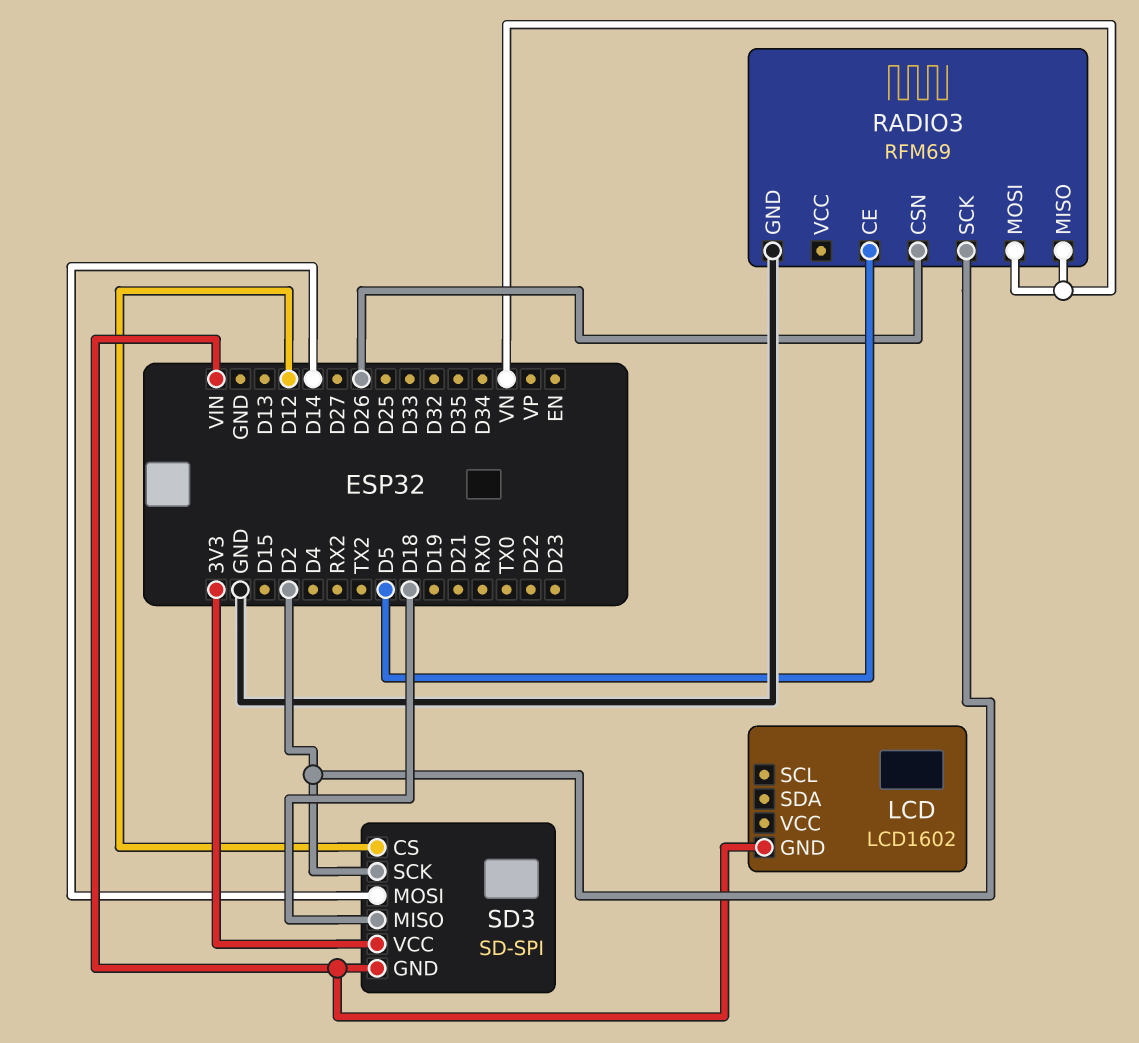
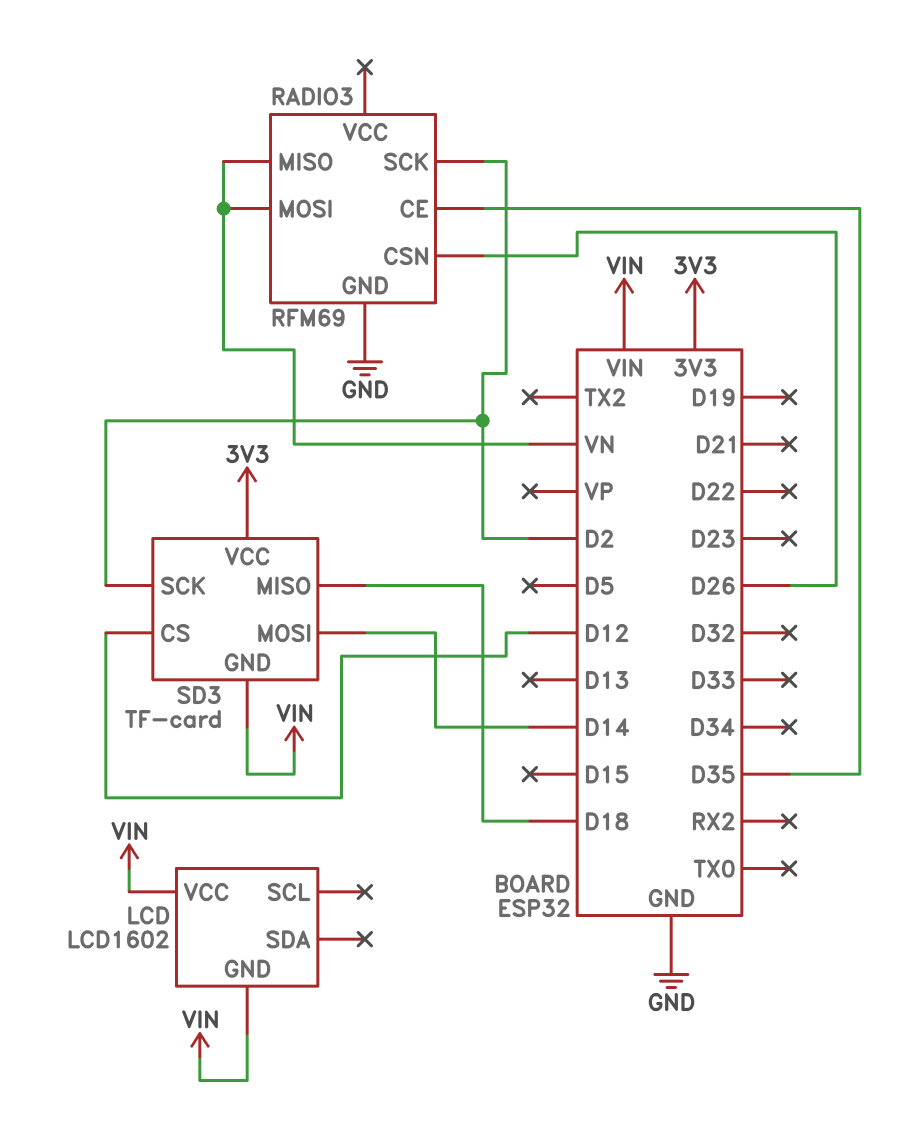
LCD pin VCC: none -> VIN
RADIO3 pin CE: D5 -> D35
SD3: SD-SPI -> TF-card

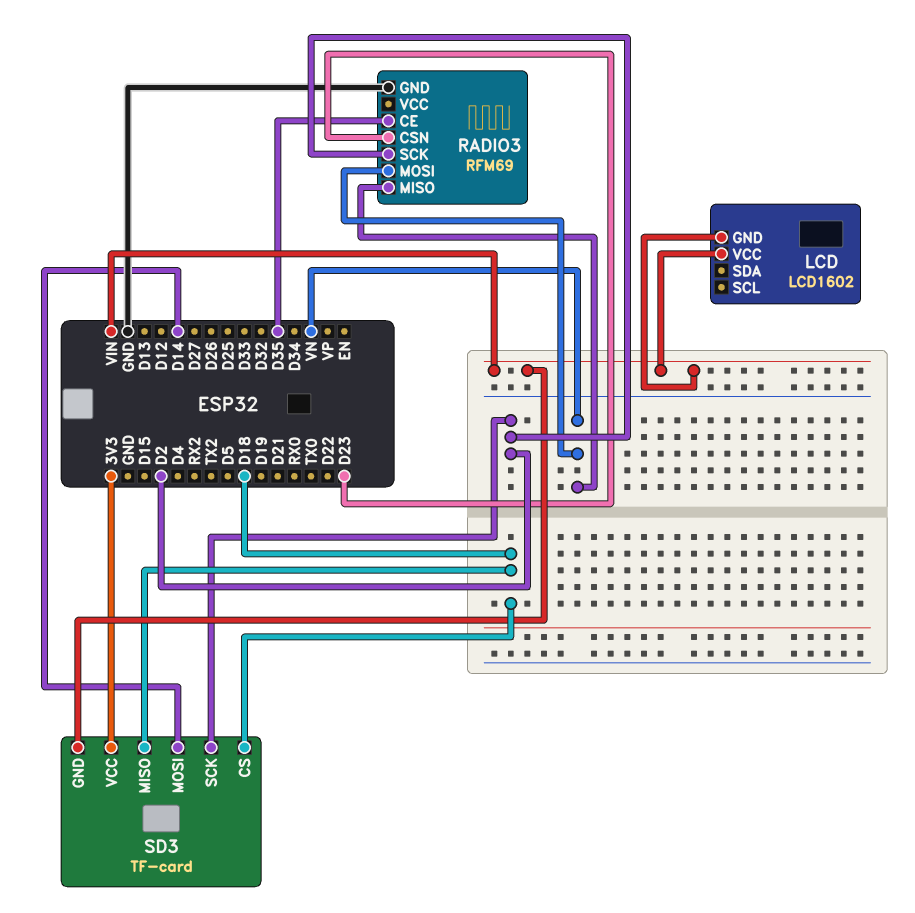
RADIO3 pin CSN: D26 -> D23
SD3 pin CS: D12 -> D18

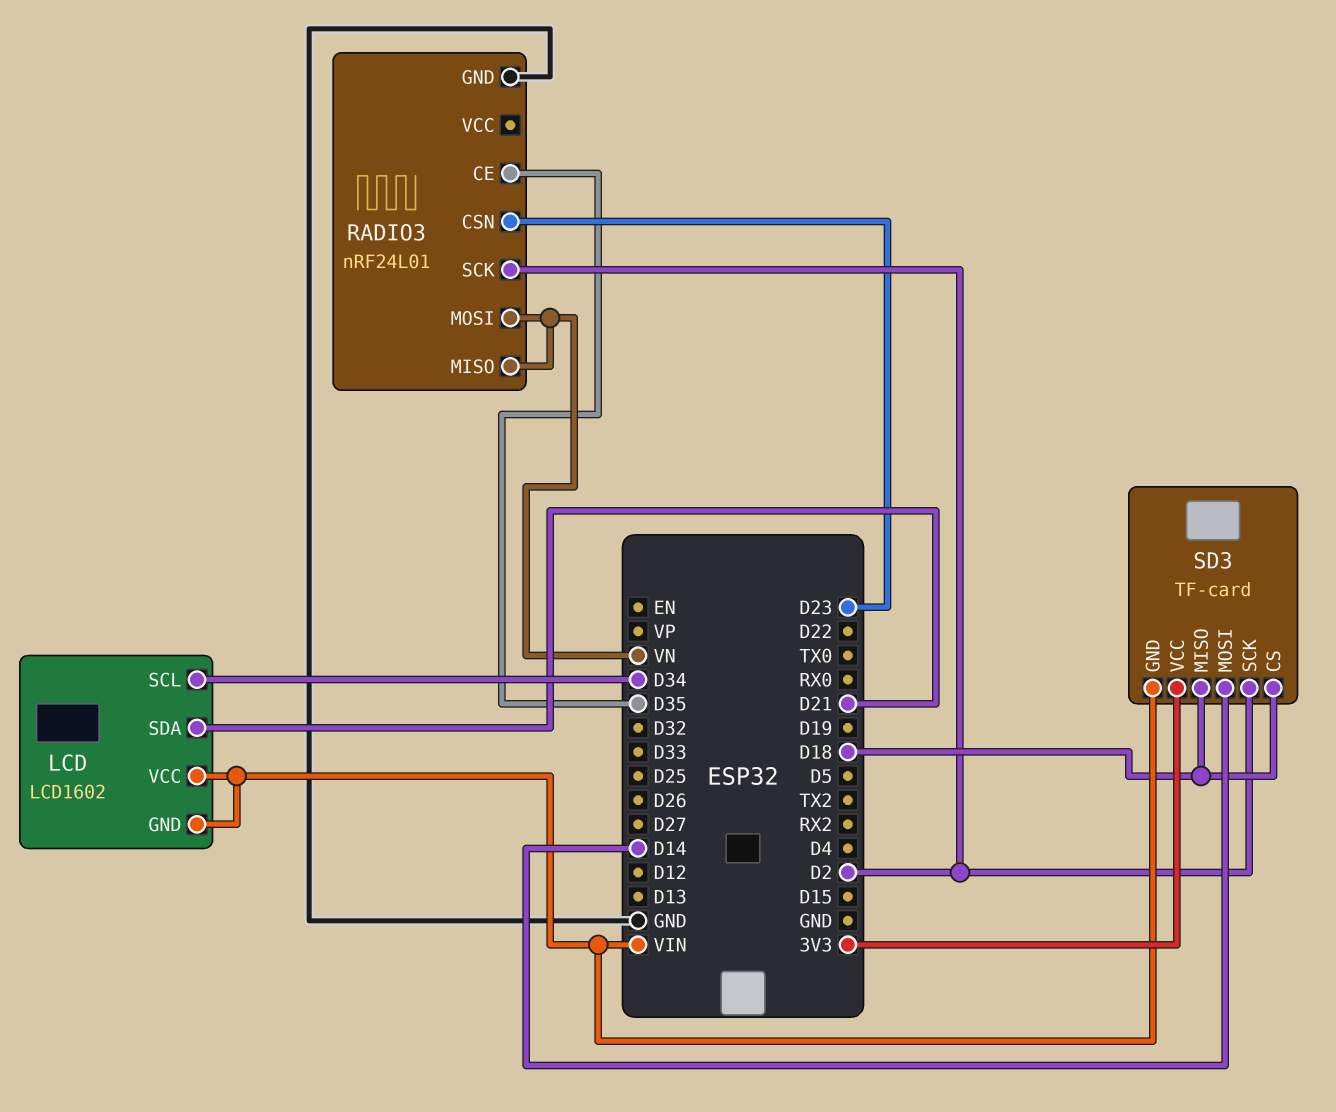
LCD pin SCL: none -> D34
LCD pin SDA: none -> D21
RADIO3: RFM69 -> nRF24L01

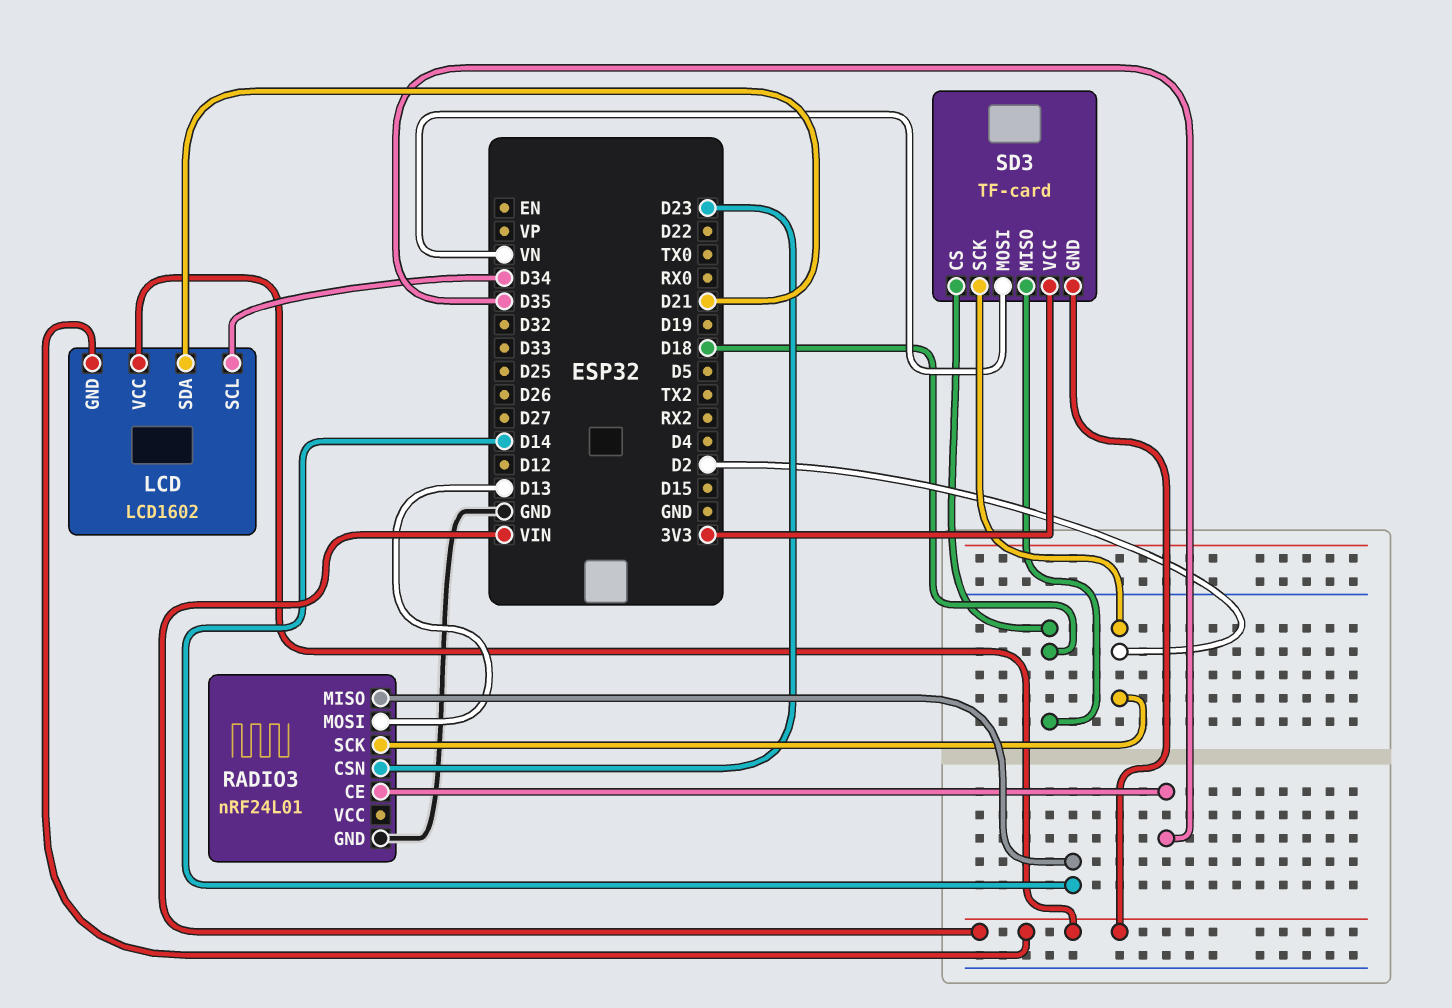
RADIO3 pin MISO: VN -> D14
RADIO3 pin MOSI: VN -> D13
SD3 pin MOSI: D14 -> VN

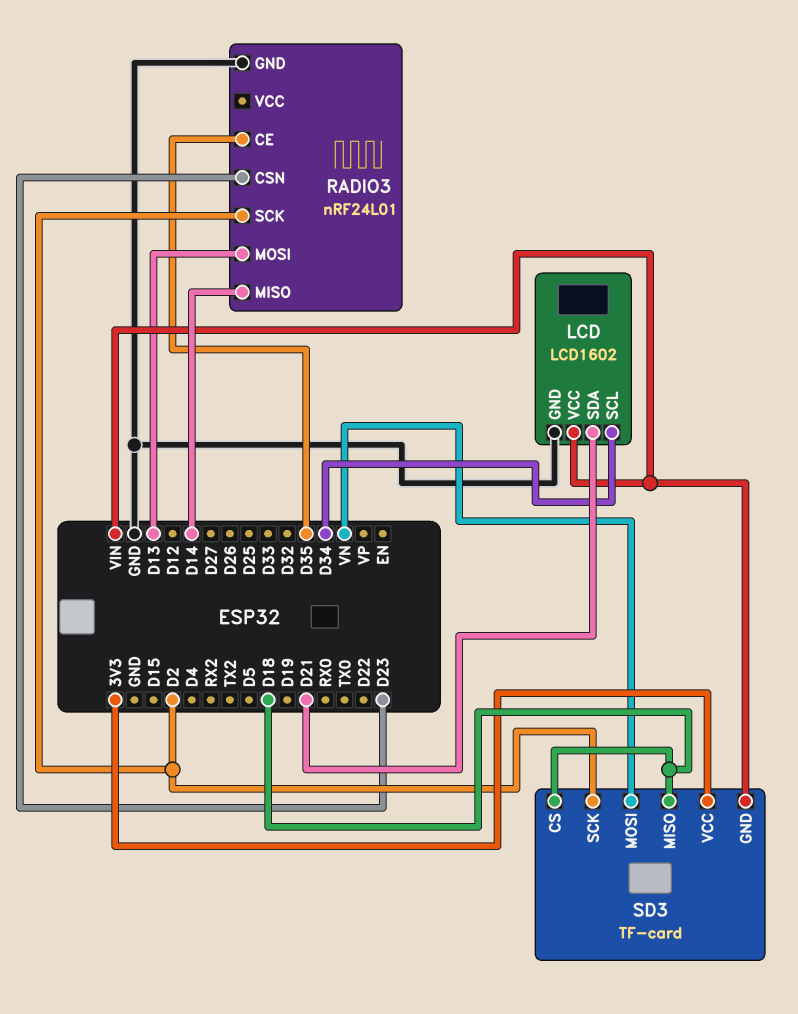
LCD pin GND: VIN -> GND

